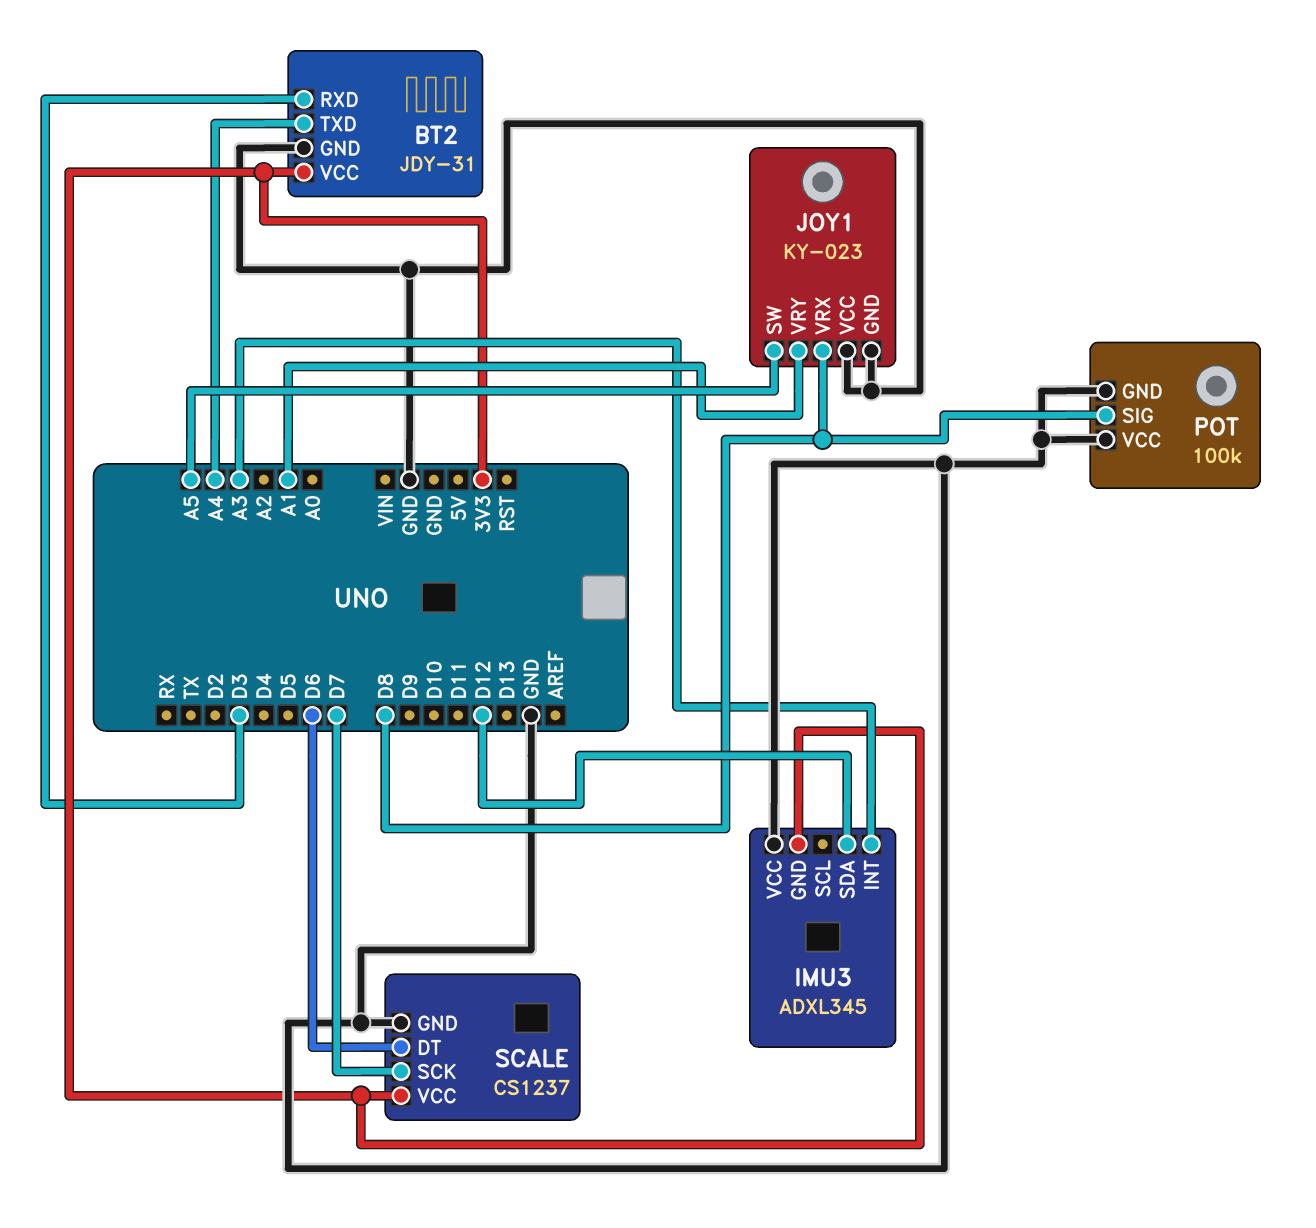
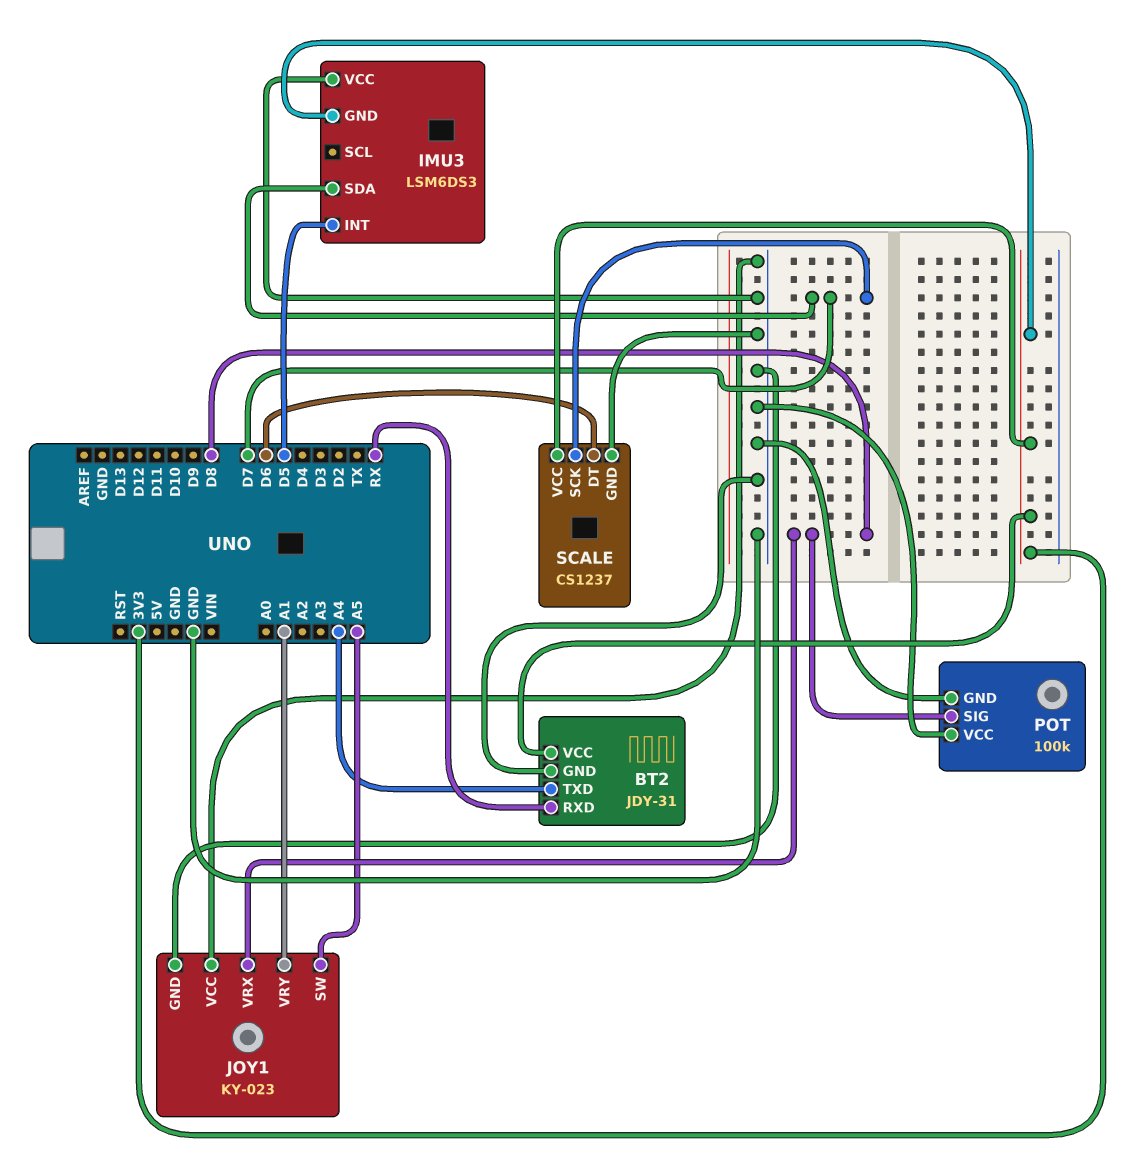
BT2 pin RXD: D3 -> RX
IMU3: ADXL345 -> LSM6DS3
IMU3 pin INT: A3 -> D5
IMU3 pin SDA: D12 -> D7

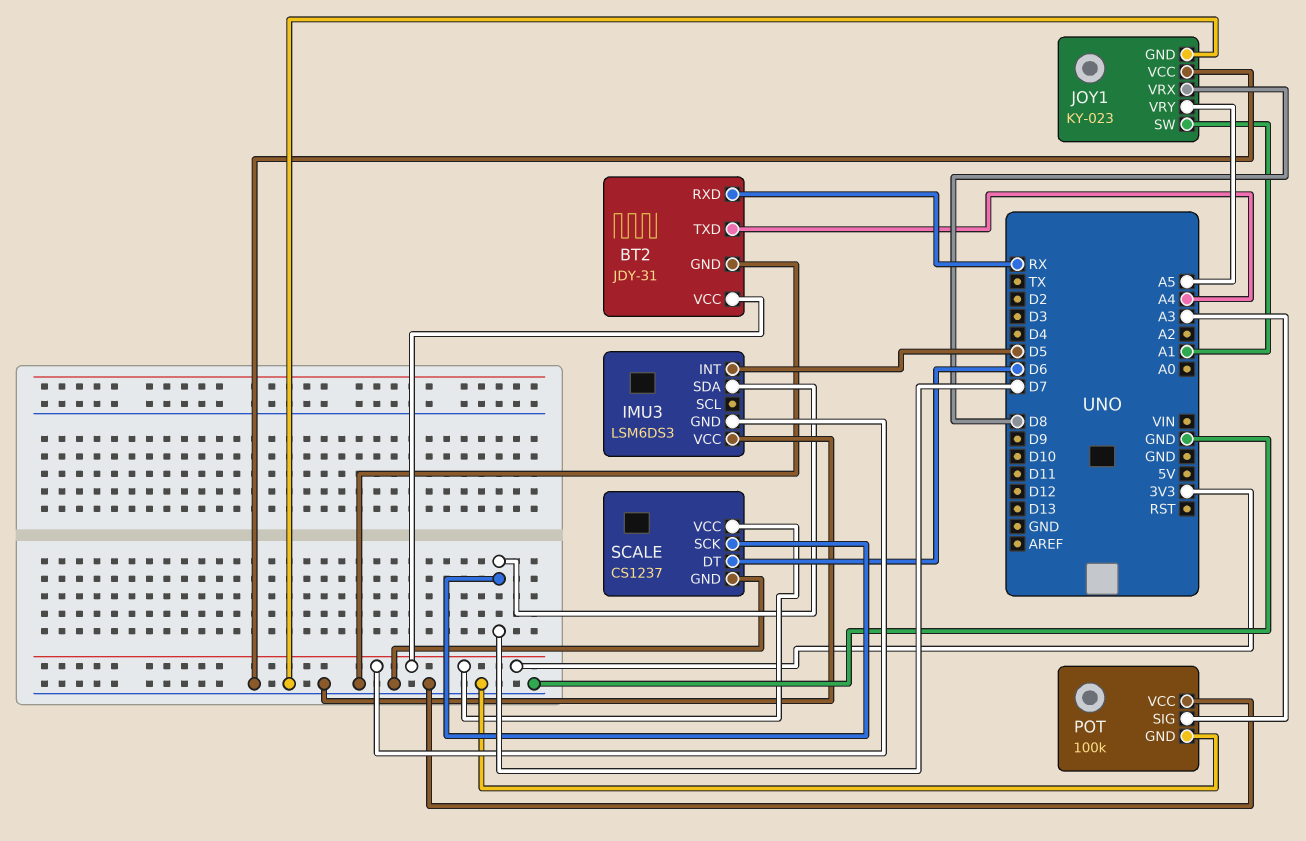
JOY1 pin SW: A5 -> A1
JOY1 pin VRY: A1 -> A5
POT pin SIG: D8 -> A3

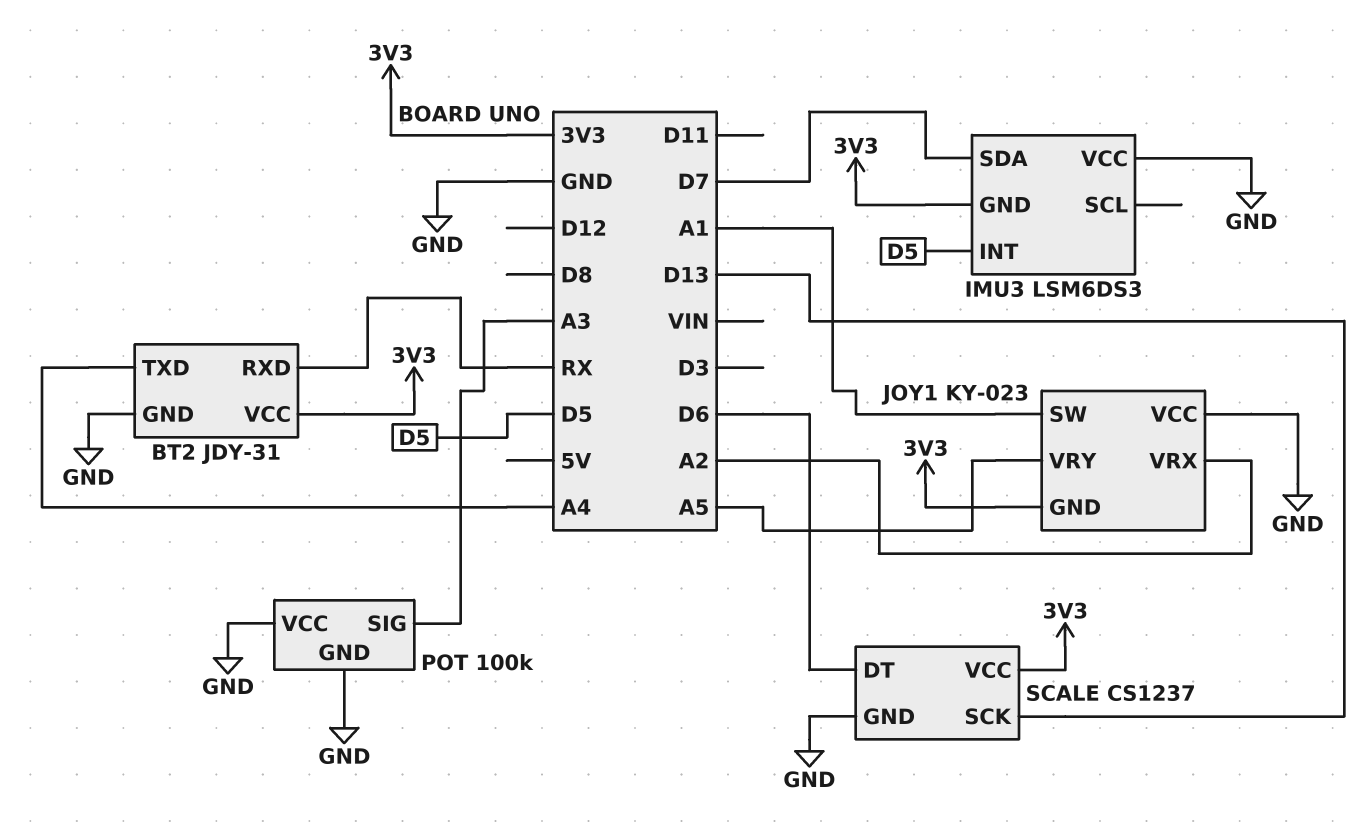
JOY1 pin GND: GND -> 3V3
JOY1 pin VRX: D8 -> A2
SCALE pin SCK: D7 -> D13

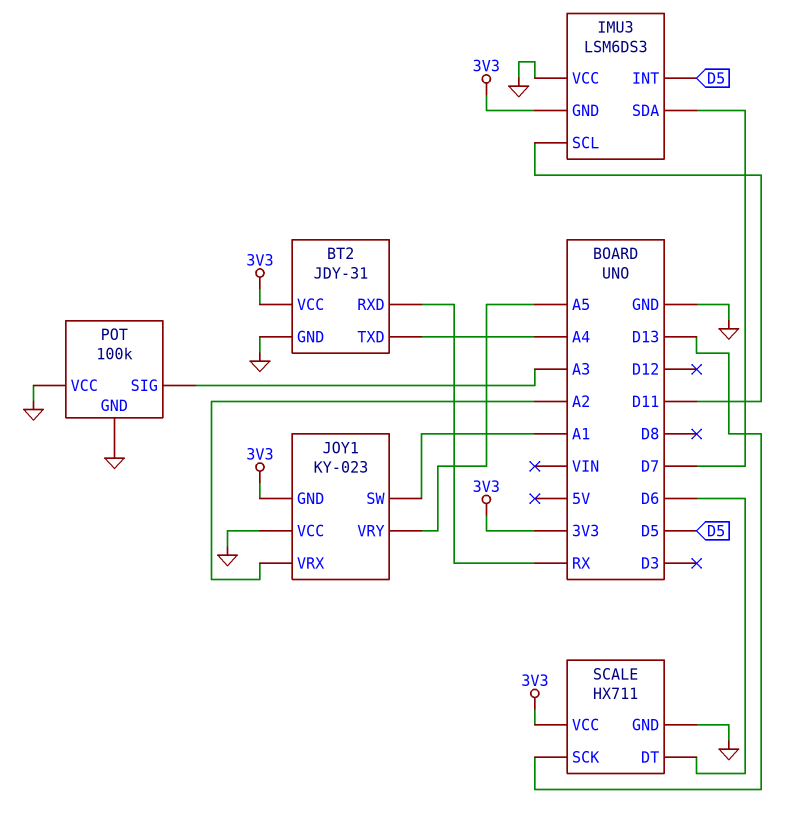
IMU3 pin SCL: none -> D11
SCALE: CS1237 -> HX711

